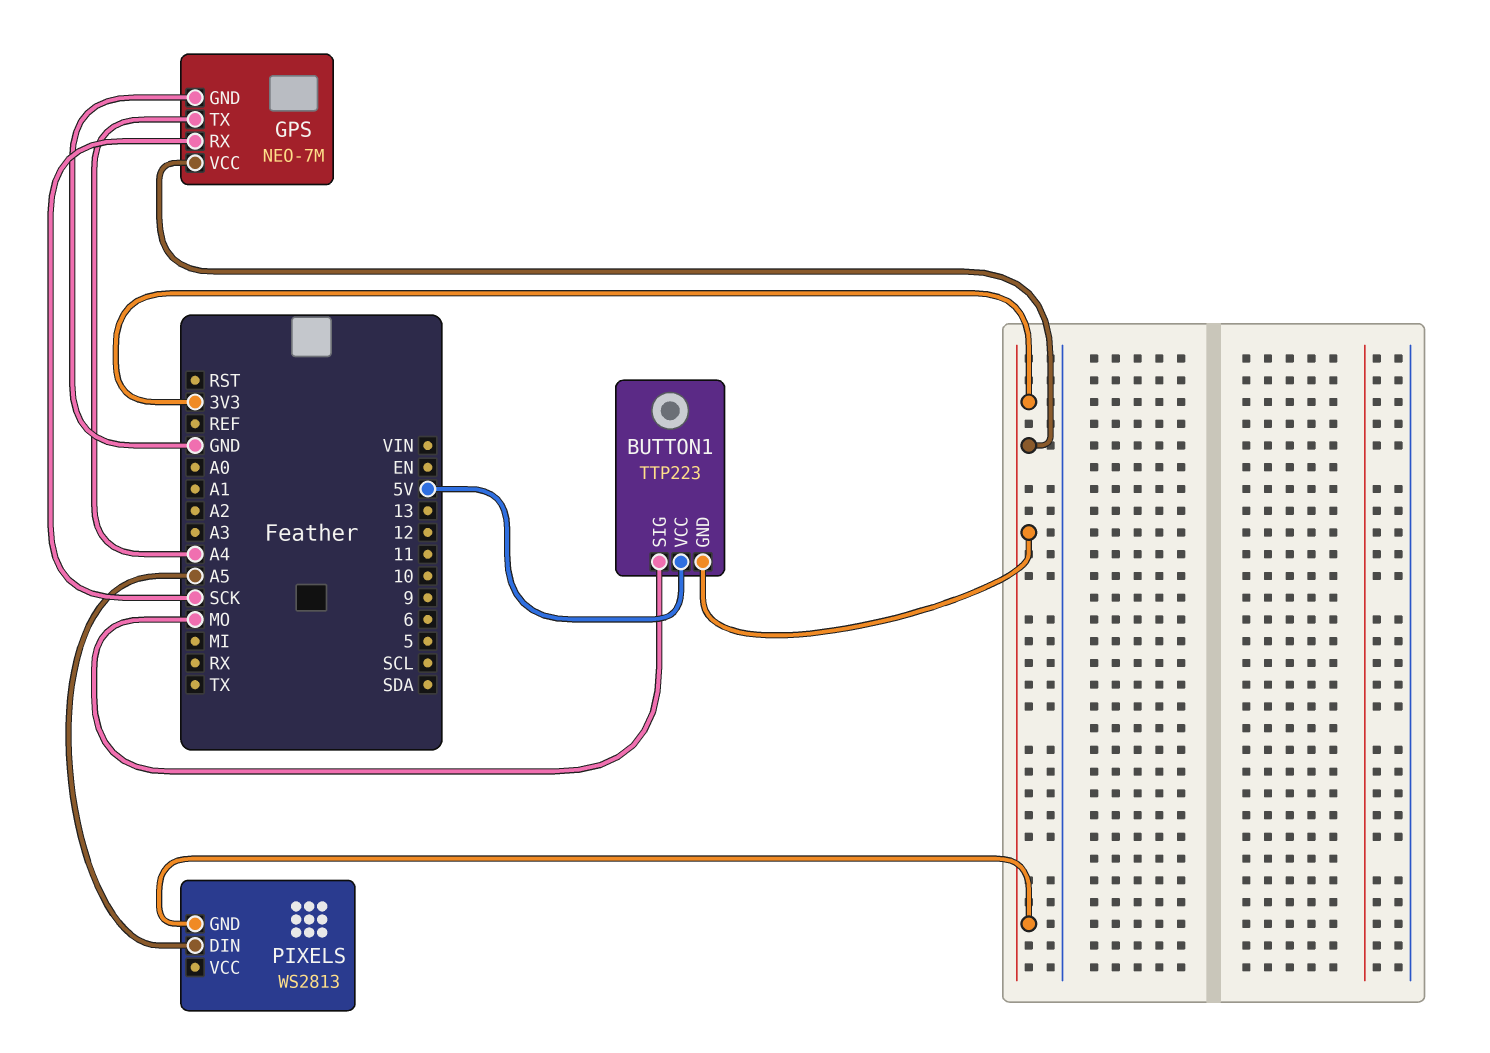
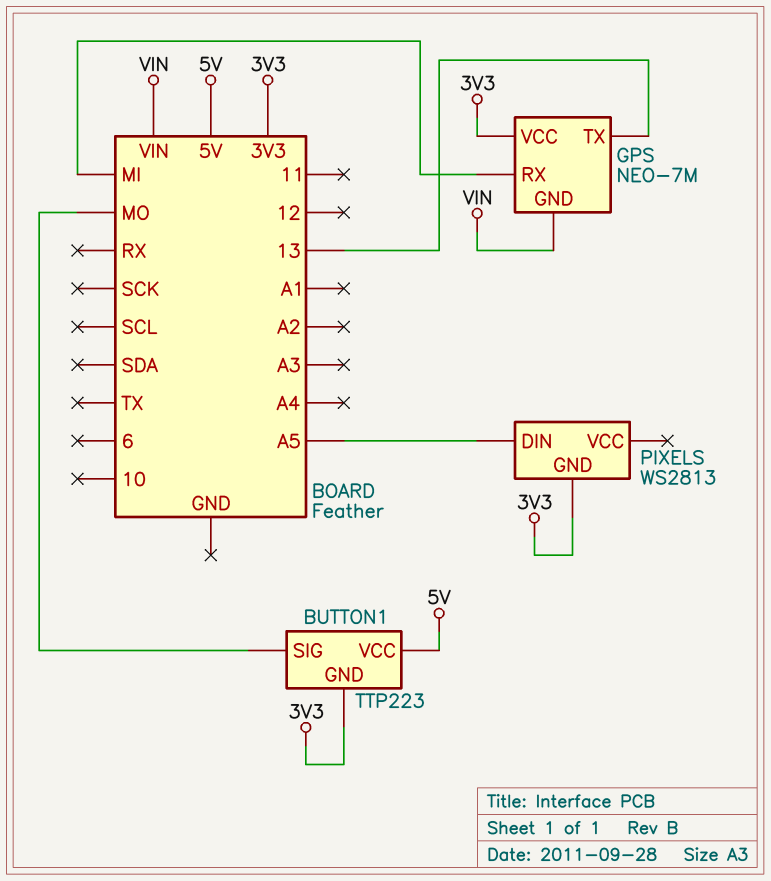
GPS pin GND: GND -> VIN
GPS pin RX: SCK -> MI
GPS pin TX: A4 -> 13

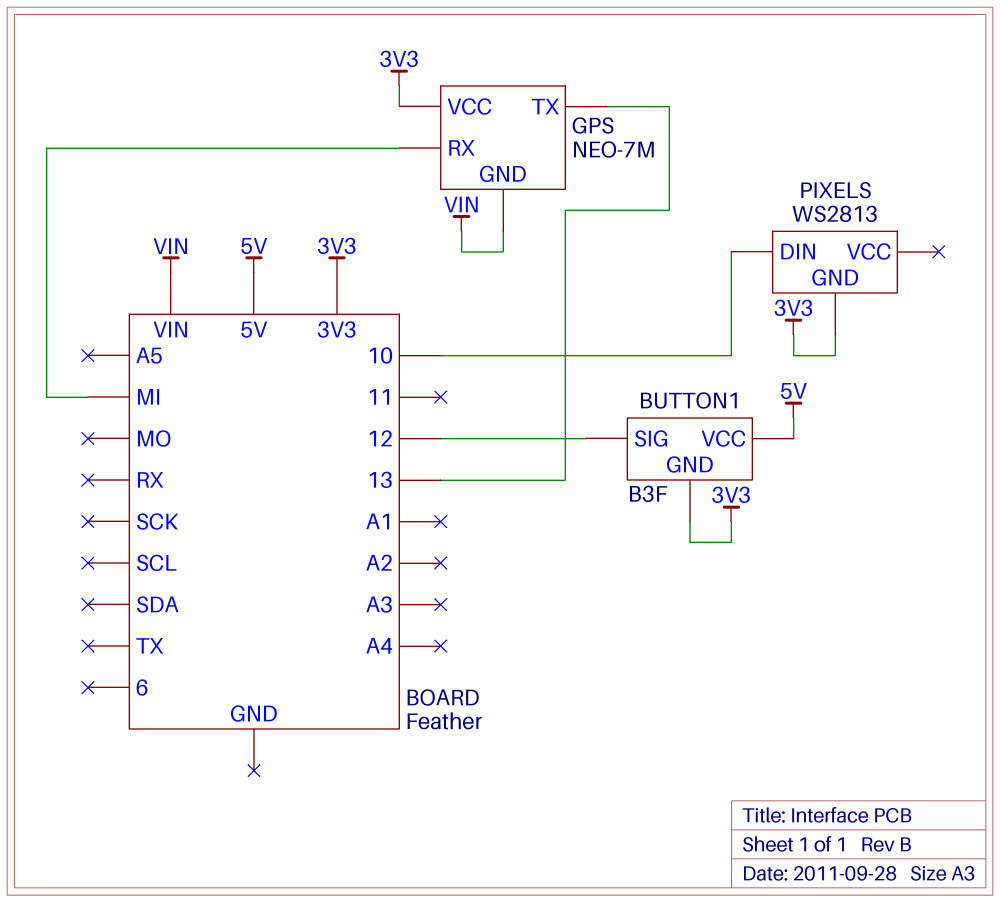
BUTTON1: TTP223 -> B3F
BUTTON1 pin SIG: MO -> 12
PIXELS pin DIN: A5 -> 10

